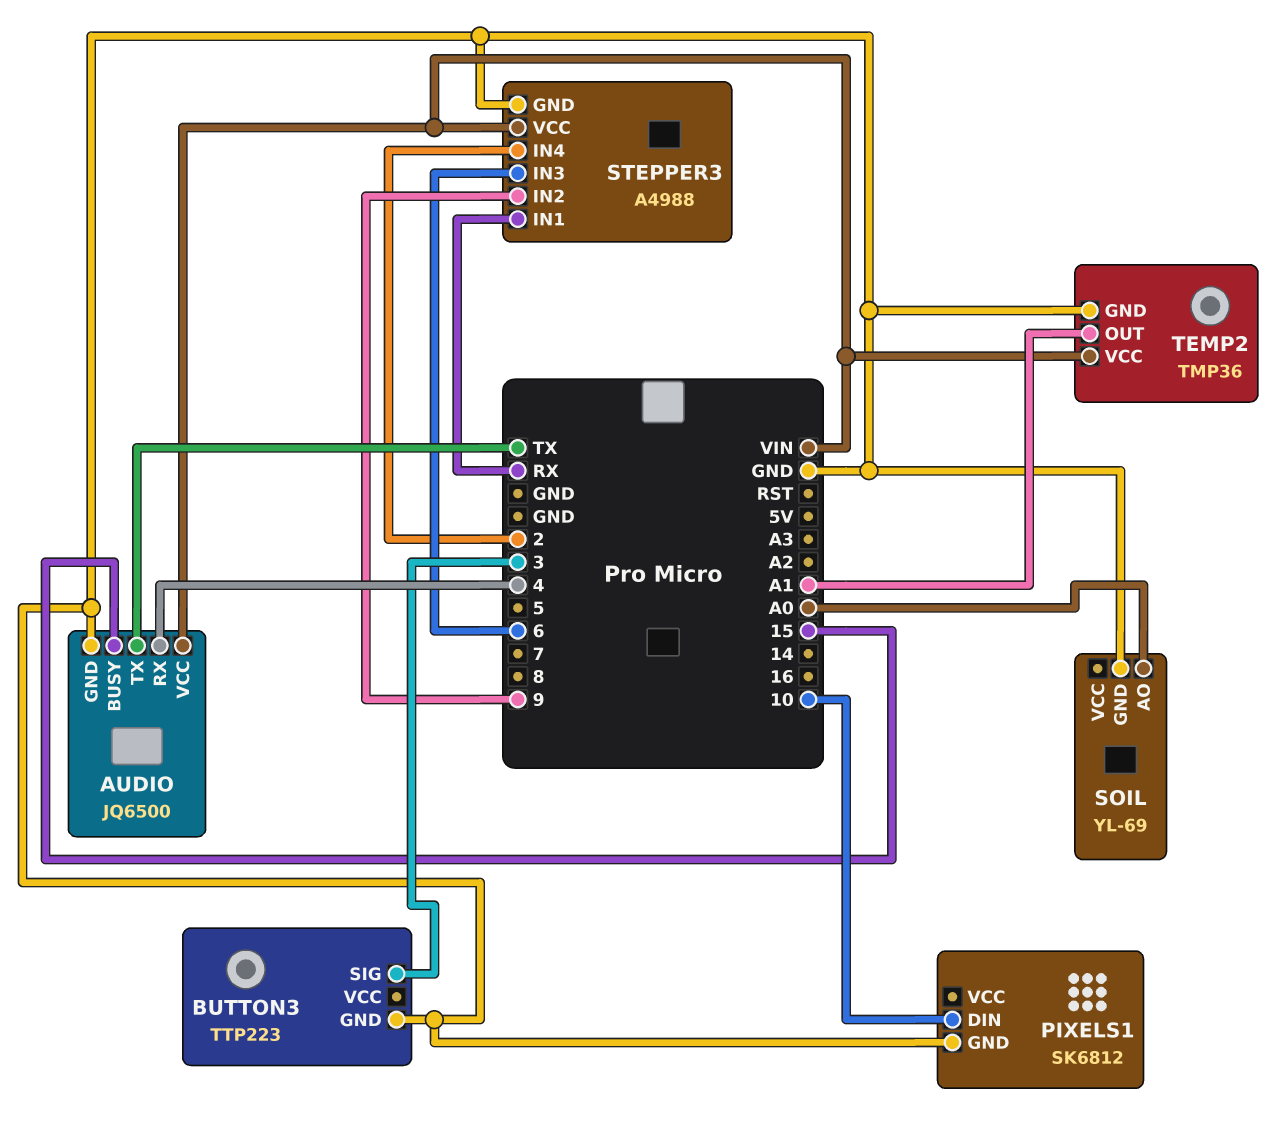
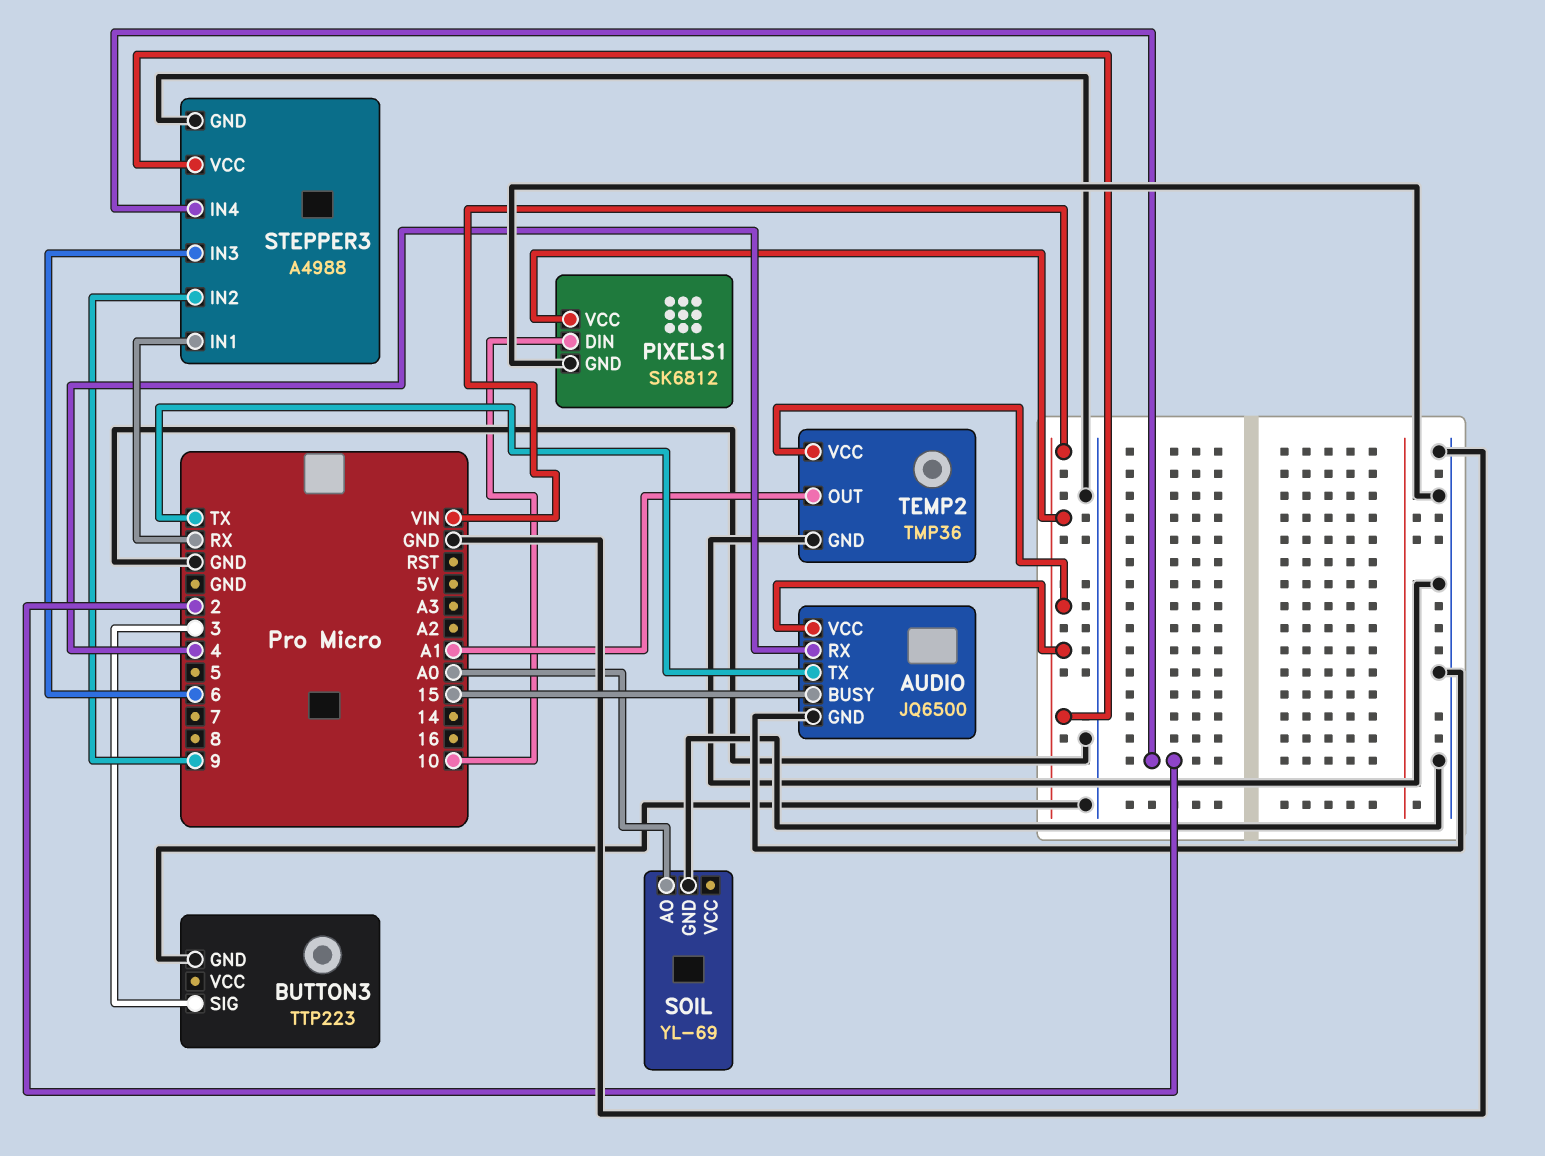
PIXELS1 pin VCC: none -> VIN

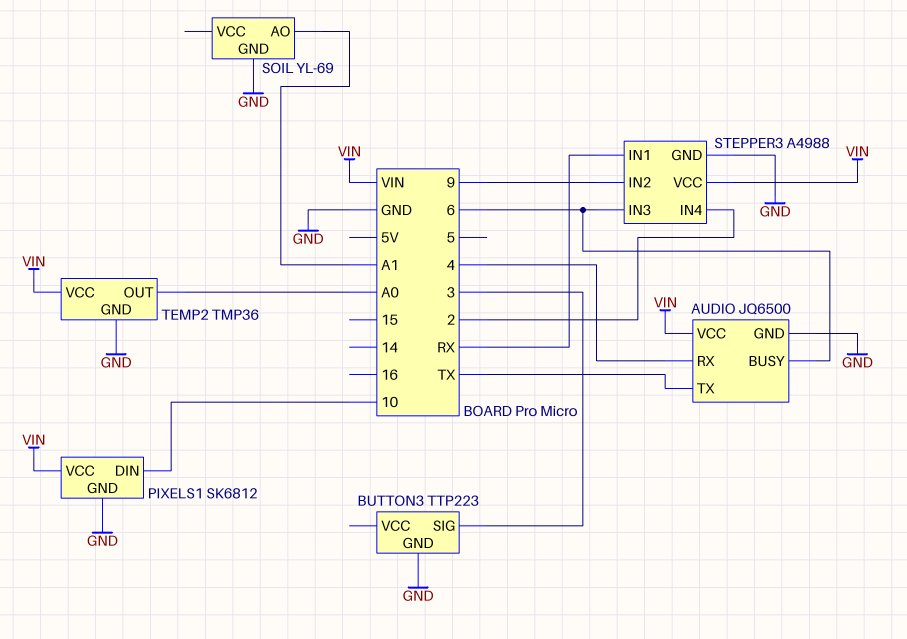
AUDIO pin BUSY: 15 -> 6
SOIL pin AO: A0 -> A1
TEMP2 pin OUT: A1 -> A0

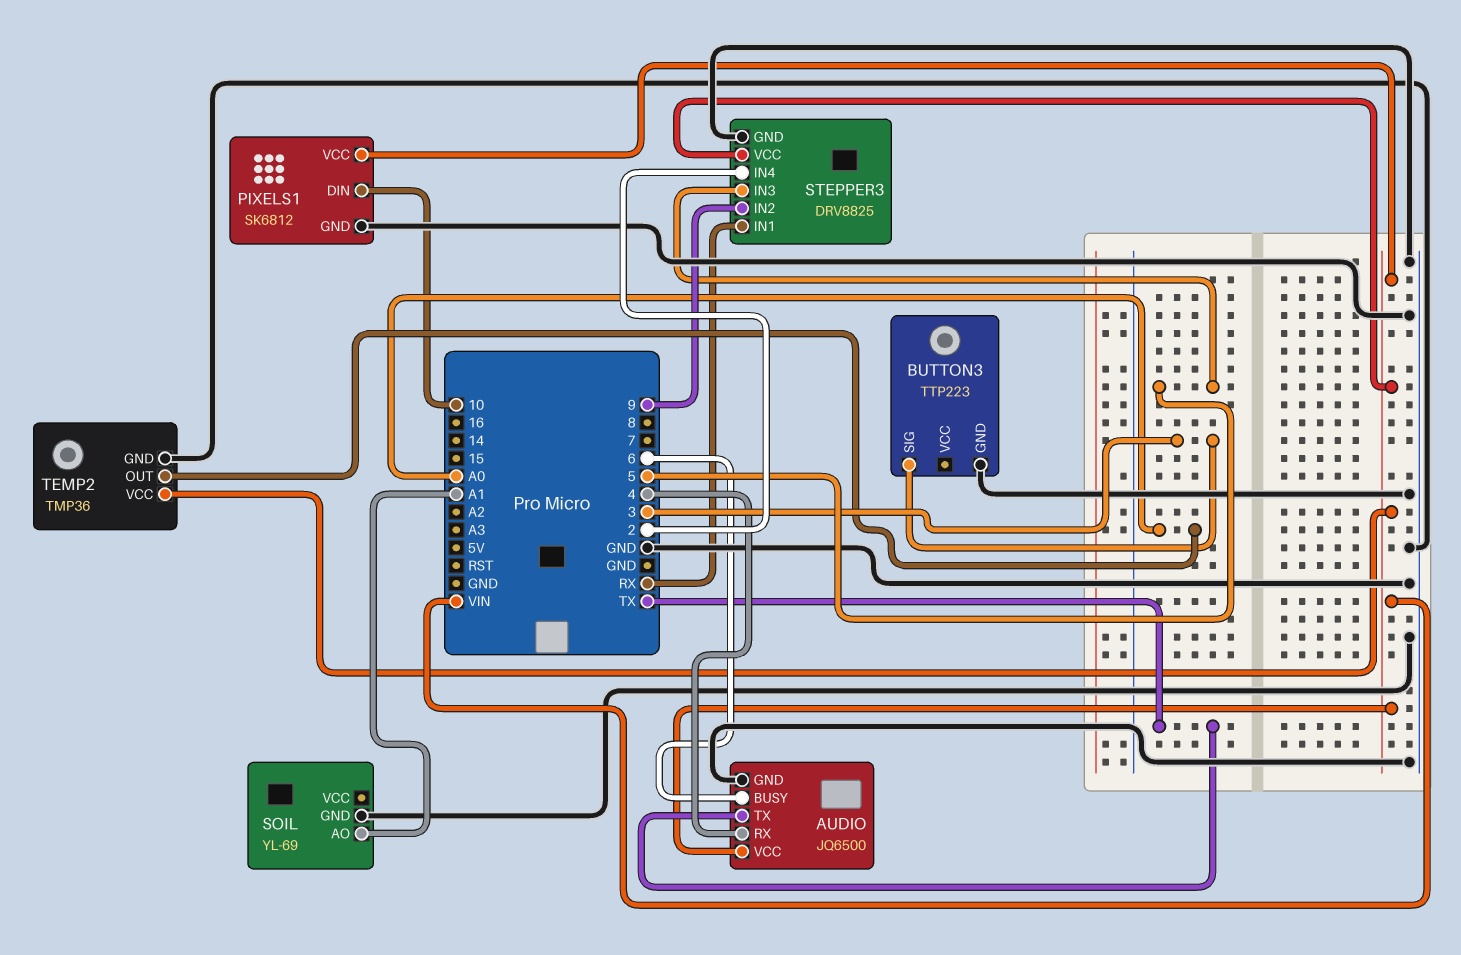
STEPPER3: A4988 -> DRV8825
STEPPER3 pin IN3: 6 -> 5

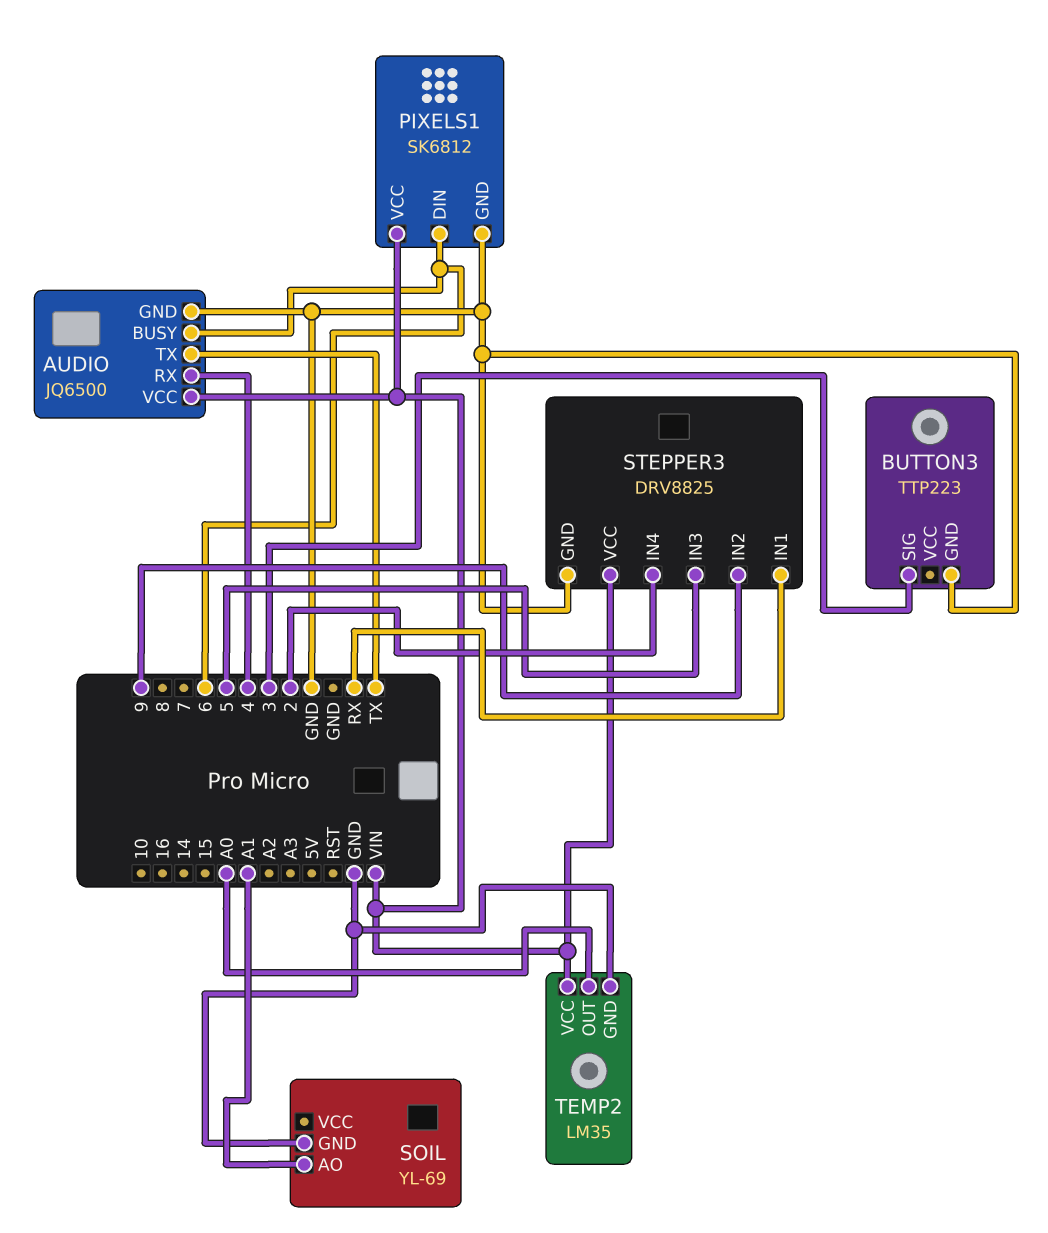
PIXELS1 pin DIN: 10 -> 6
TEMP2: TMP36 -> LM35

